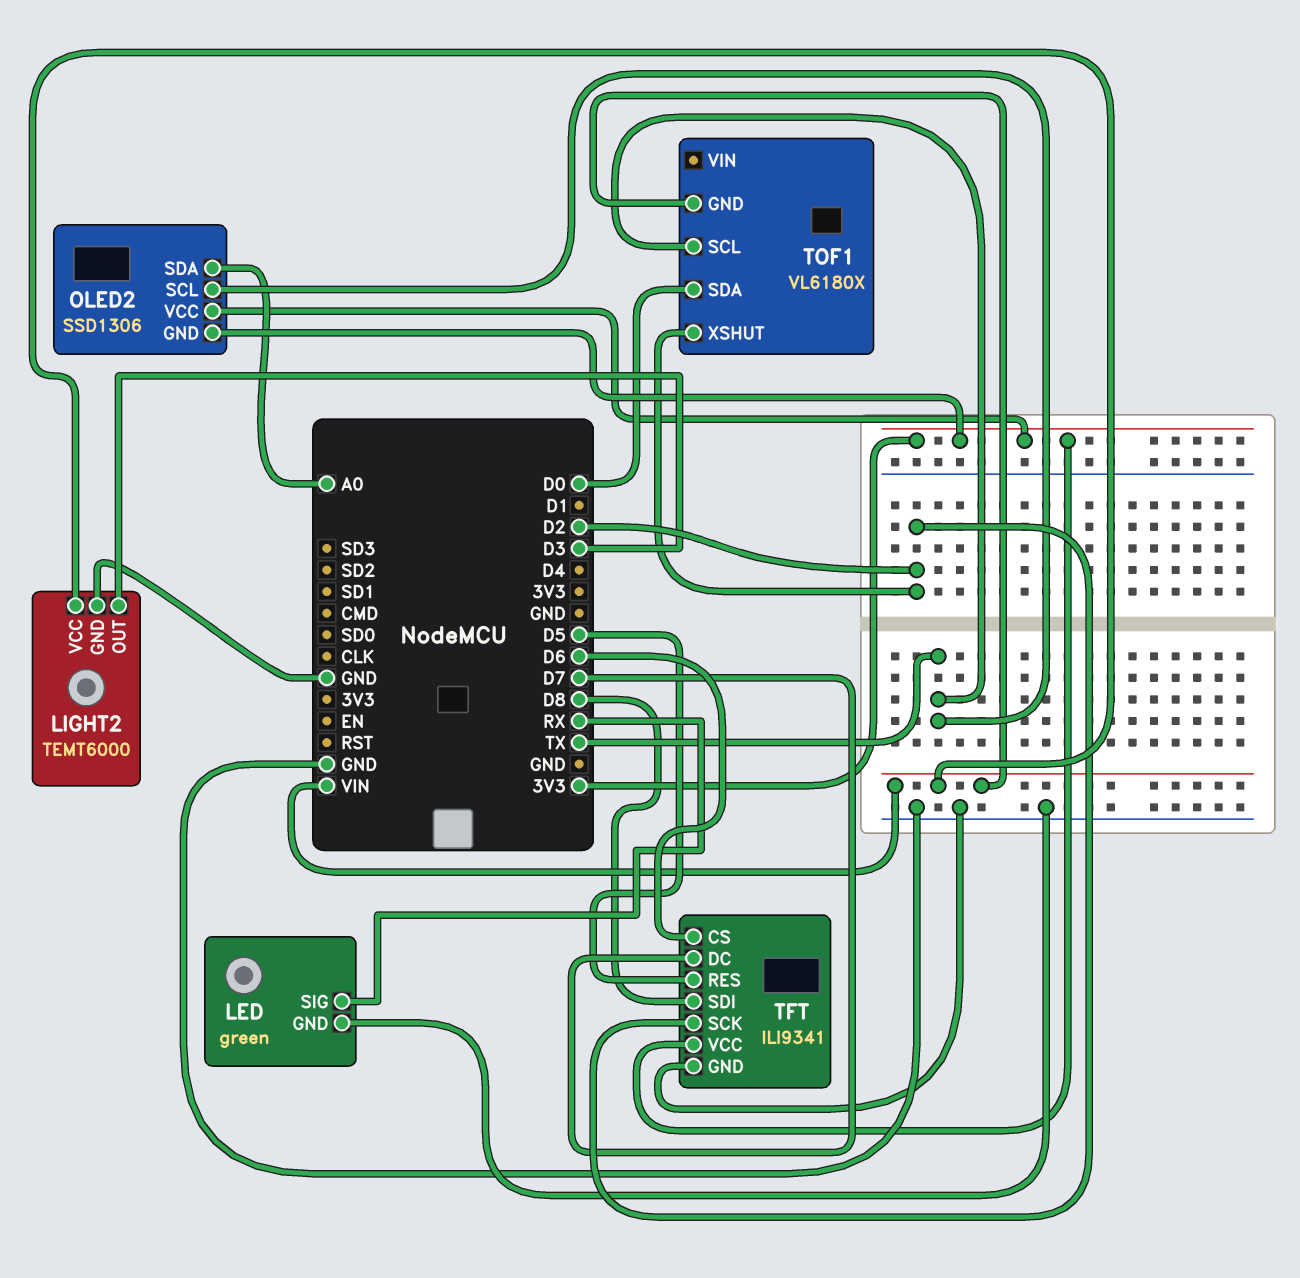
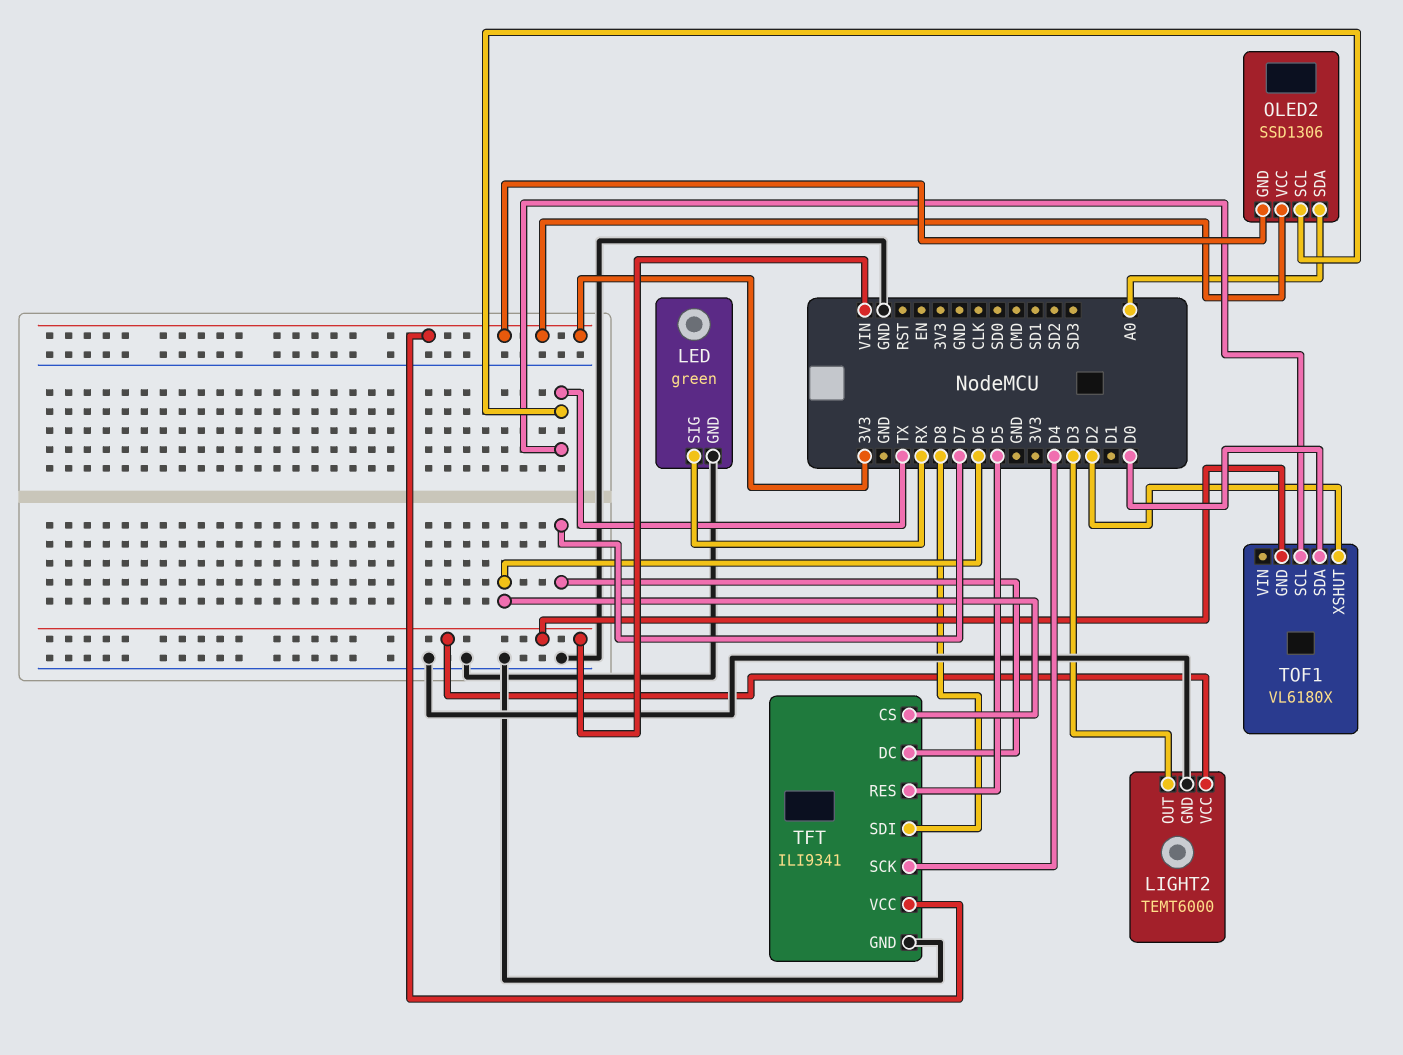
TFT pin SCK: D2 -> D4

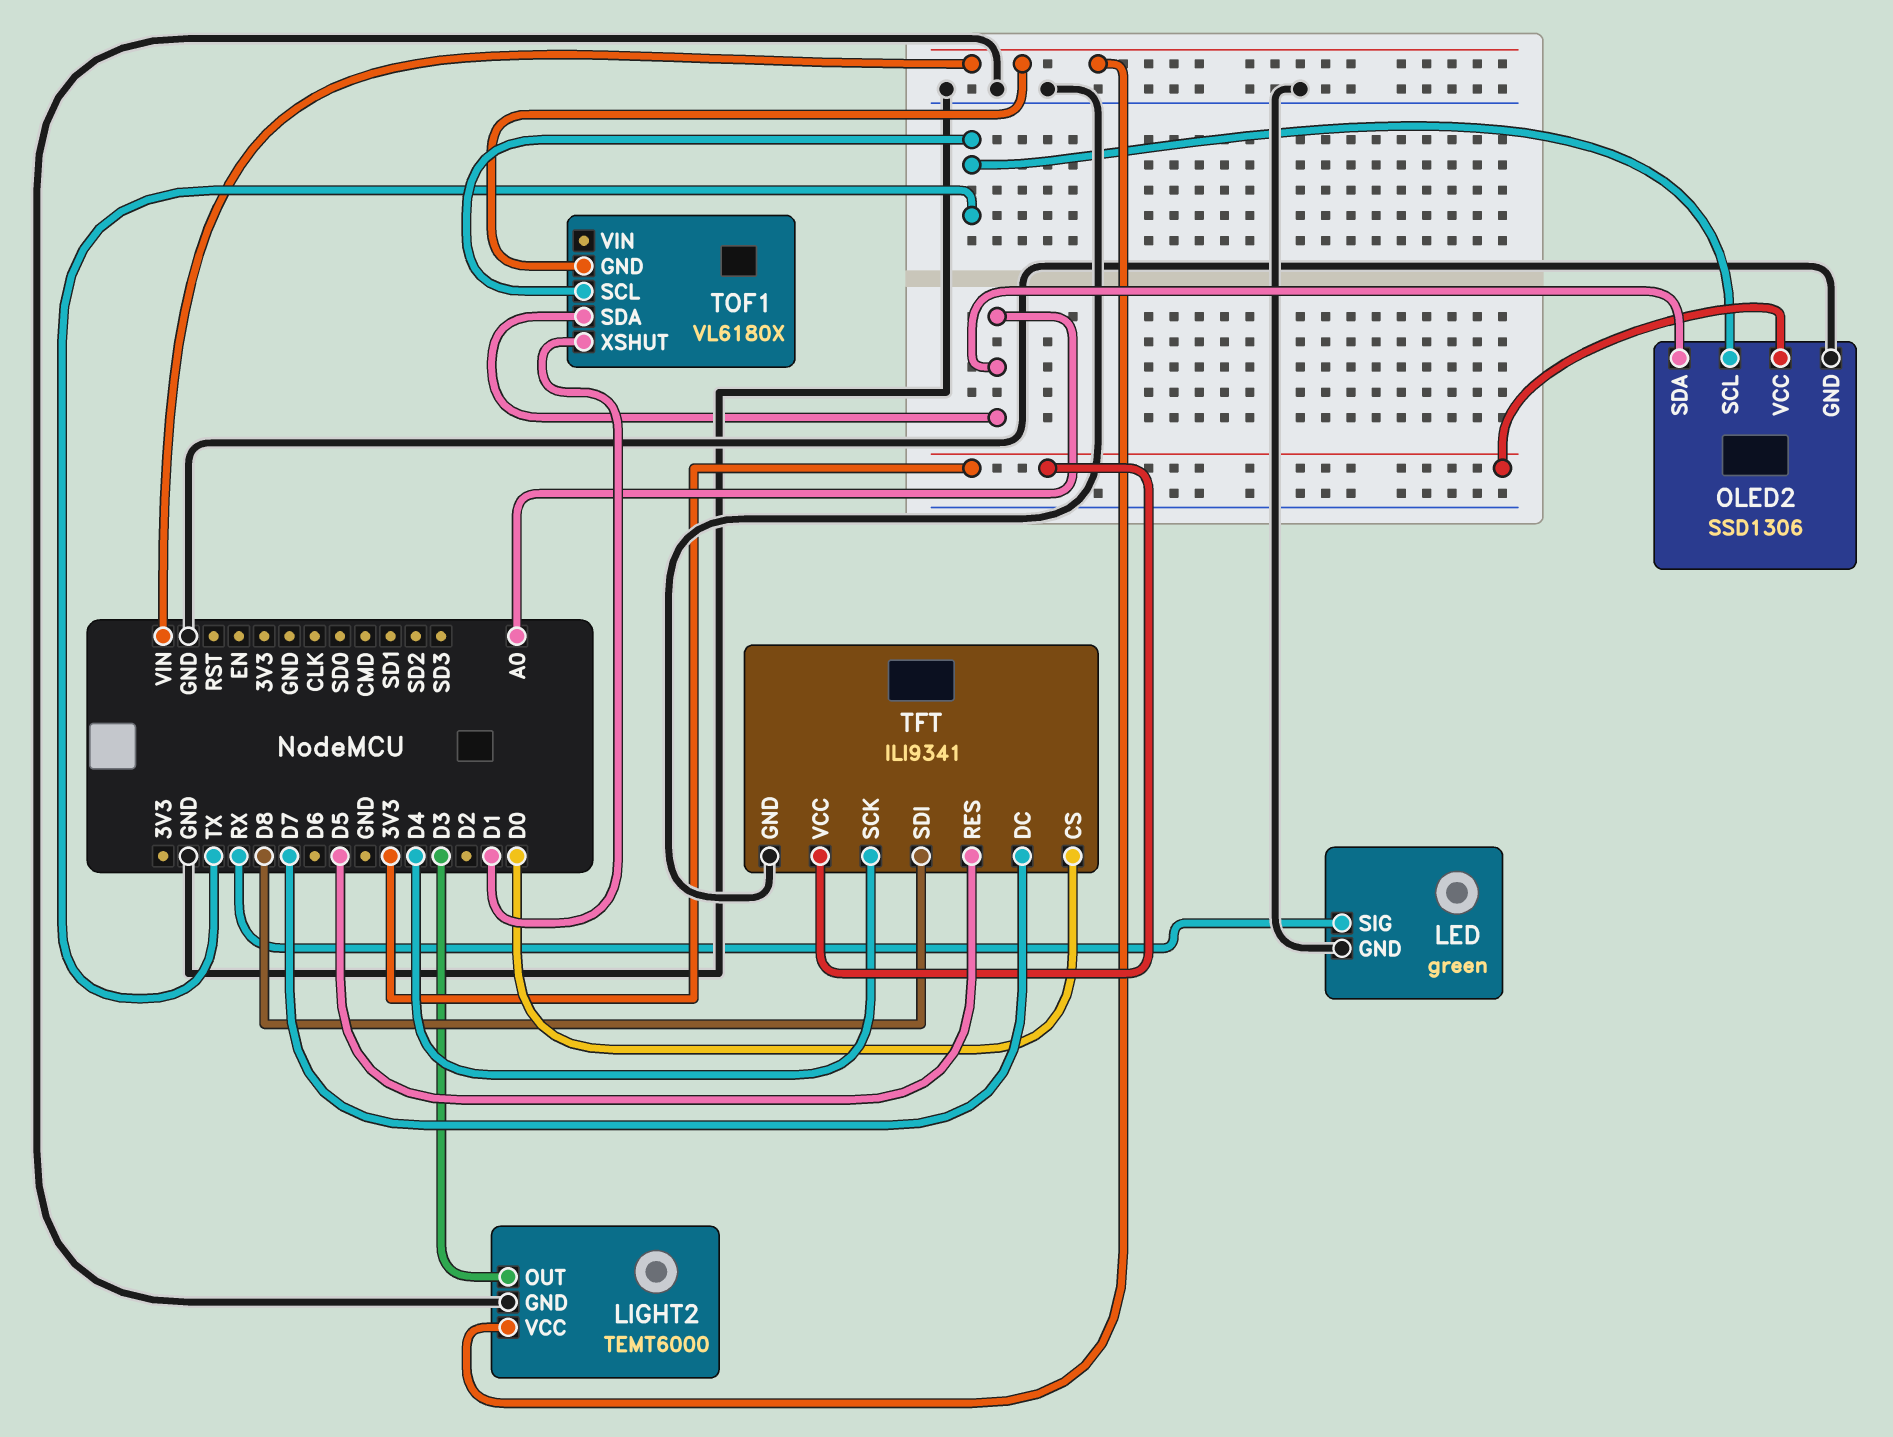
OLED2 pin GND: 3V3 -> GND
TFT pin CS: D6 -> D0
TOF1 pin SDA: D0 -> A0
TOF1 pin XSHUT: D2 -> D1

